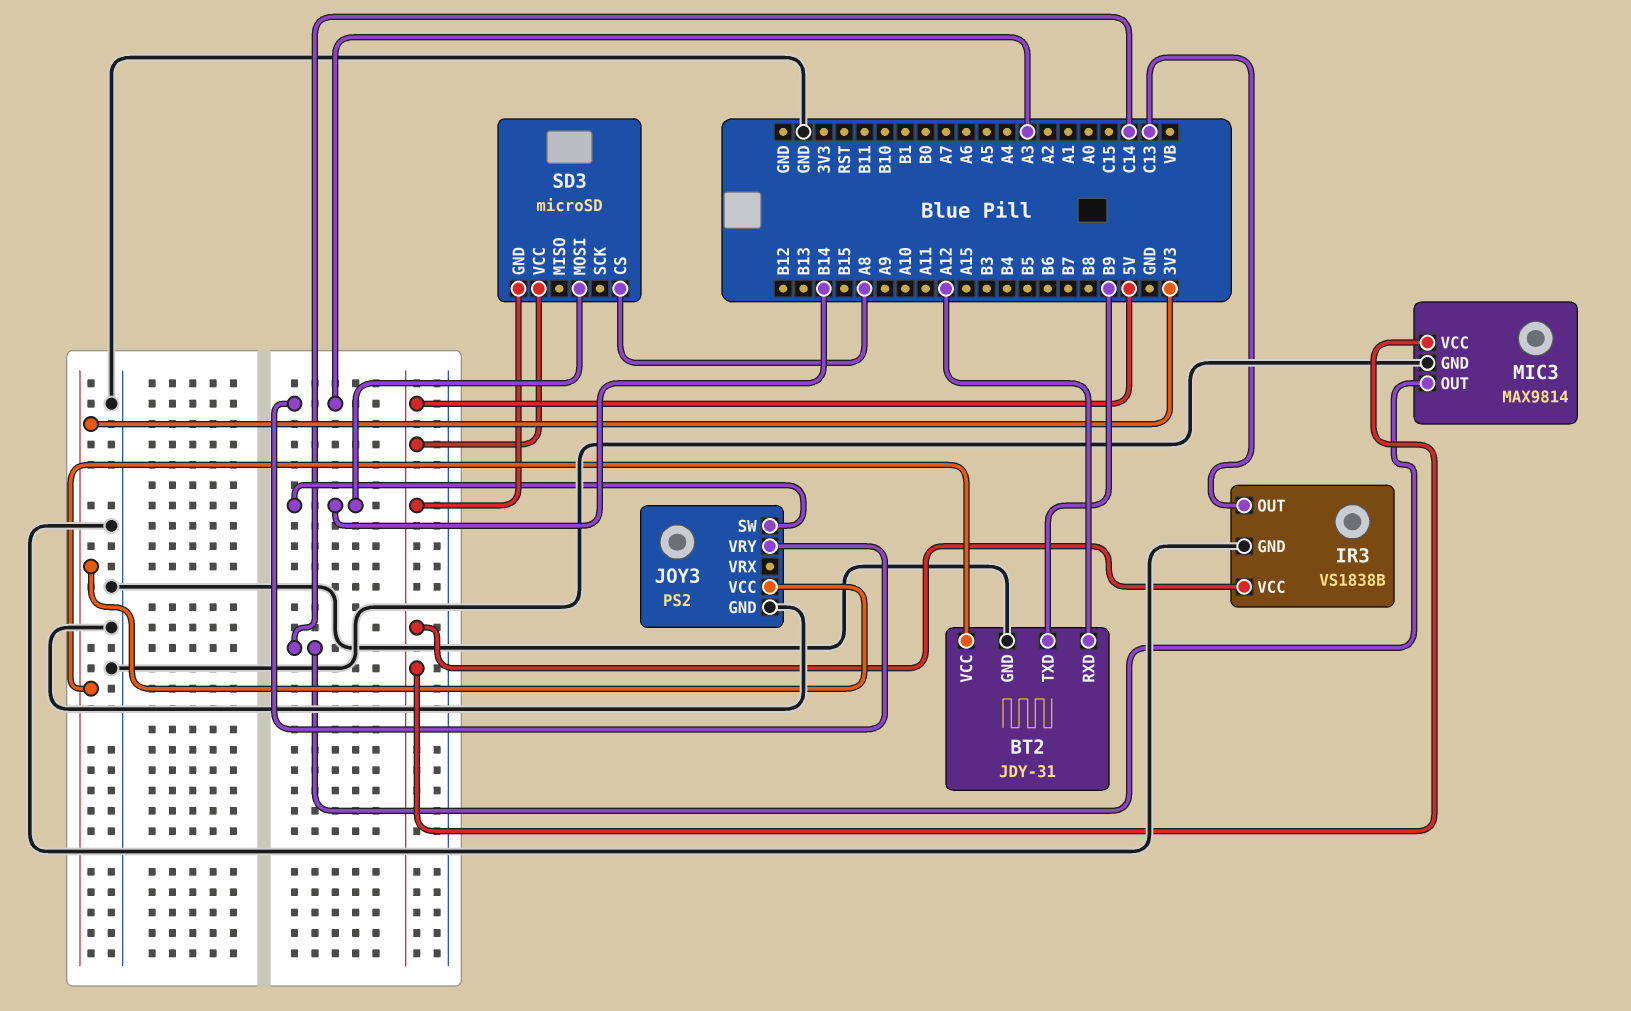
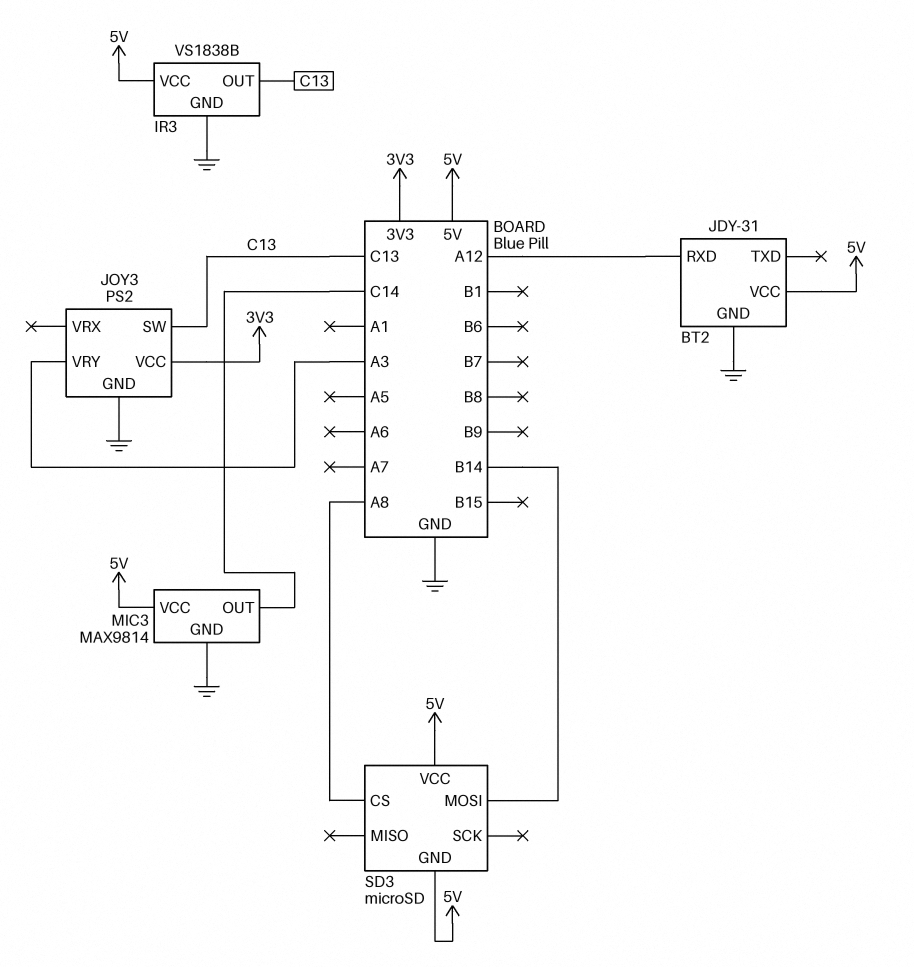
BT2 pin TXD: B9 -> none
BT2 pin VCC: 3V3 -> 5V
JOY3 pin SW: B14 -> C13

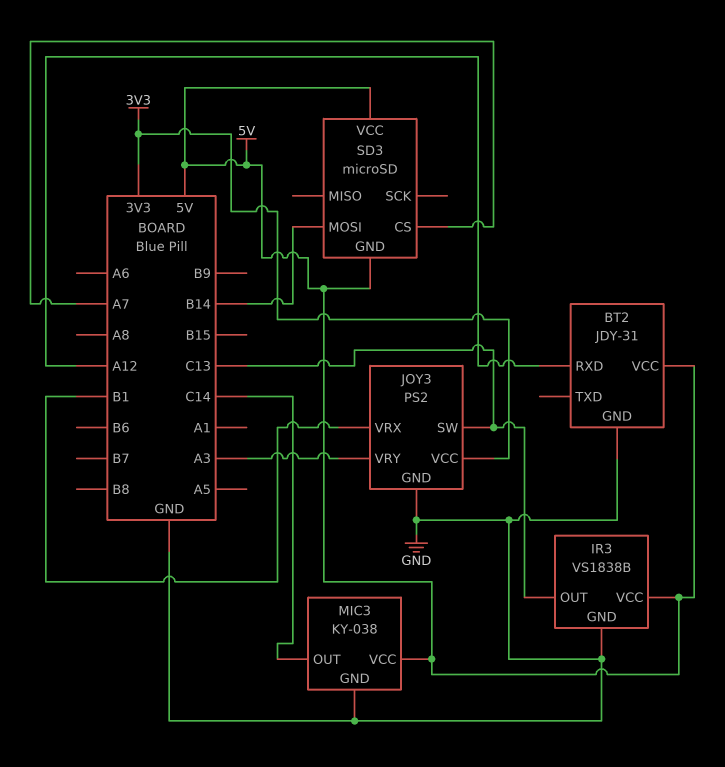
JOY3 pin VRX: none -> B1
MIC3: MAX9814 -> KY-038
SD3 pin CS: A8 -> A7

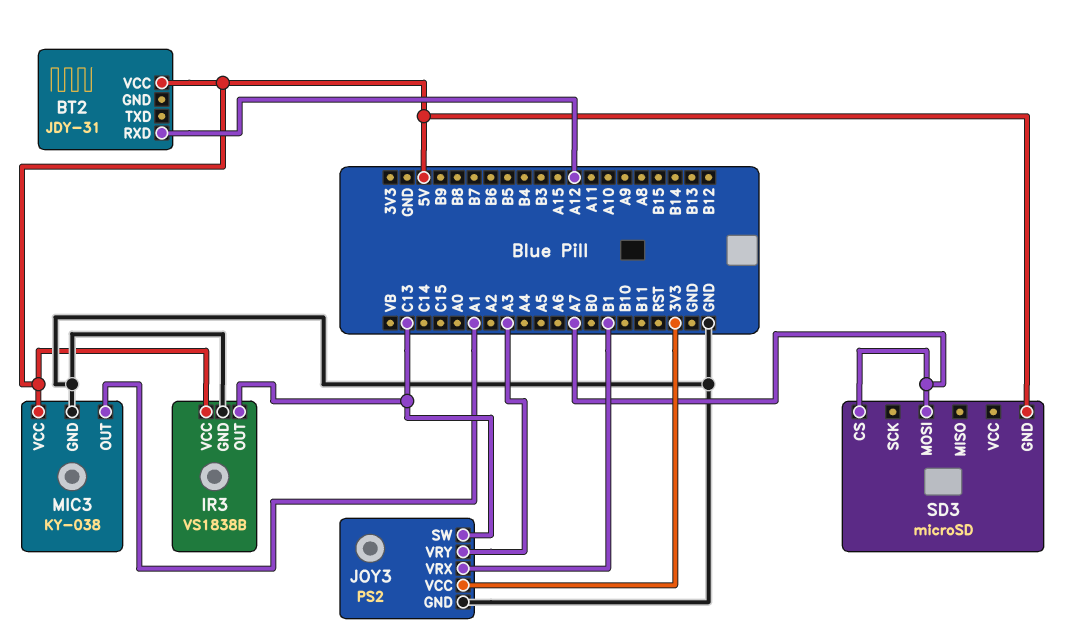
BT2 pin GND: GND -> none
MIC3 pin OUT: C14 -> A1
SD3 pin MOSI: B14 -> A7
SD3 pin VCC: 5V -> none

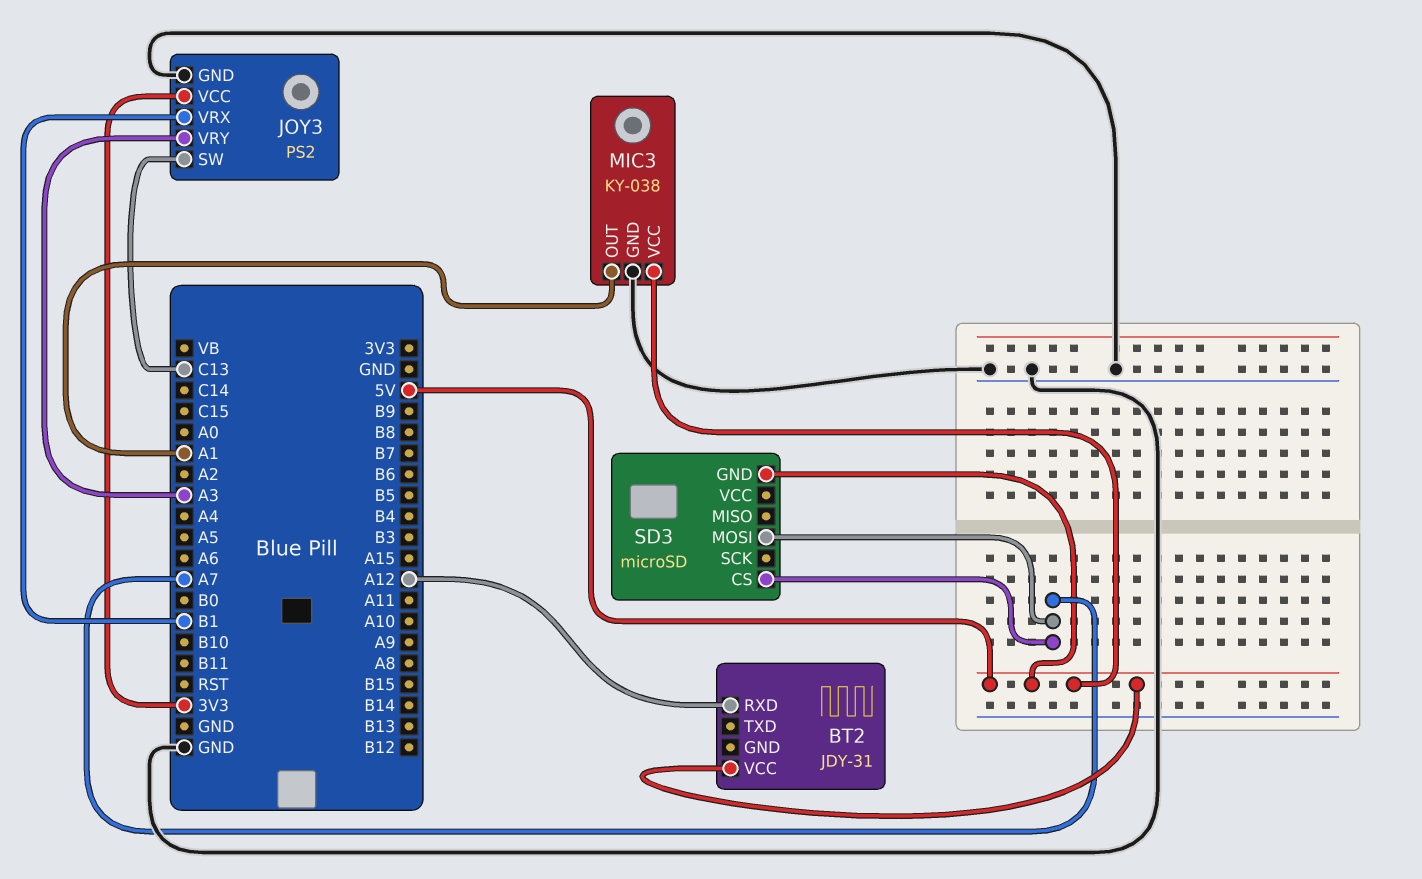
IR3: VS1838B -> none
IR3 pin GND: GND -> none
IR3 pin OUT: C13 -> none
IR3 pin VCC: 5V -> none

